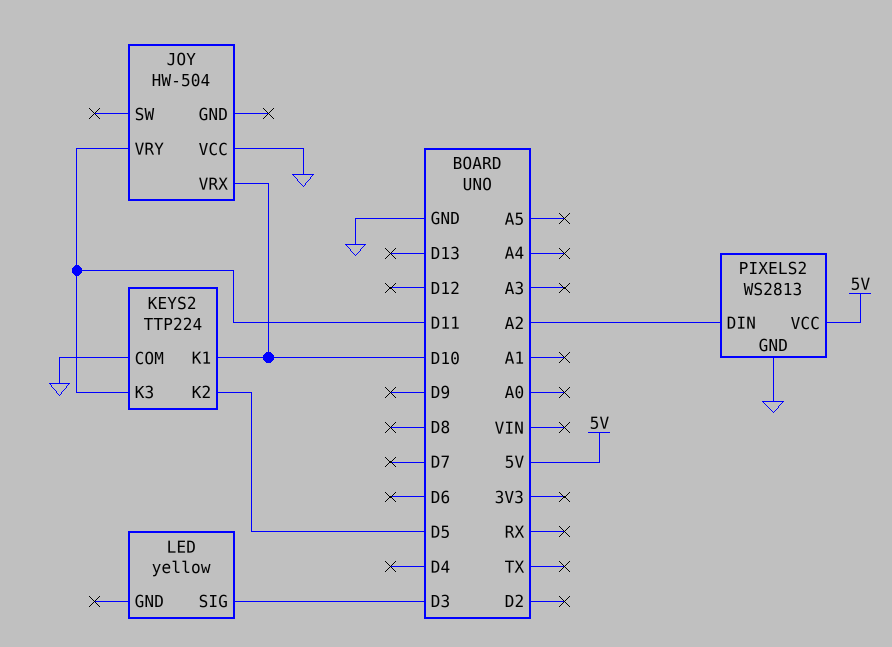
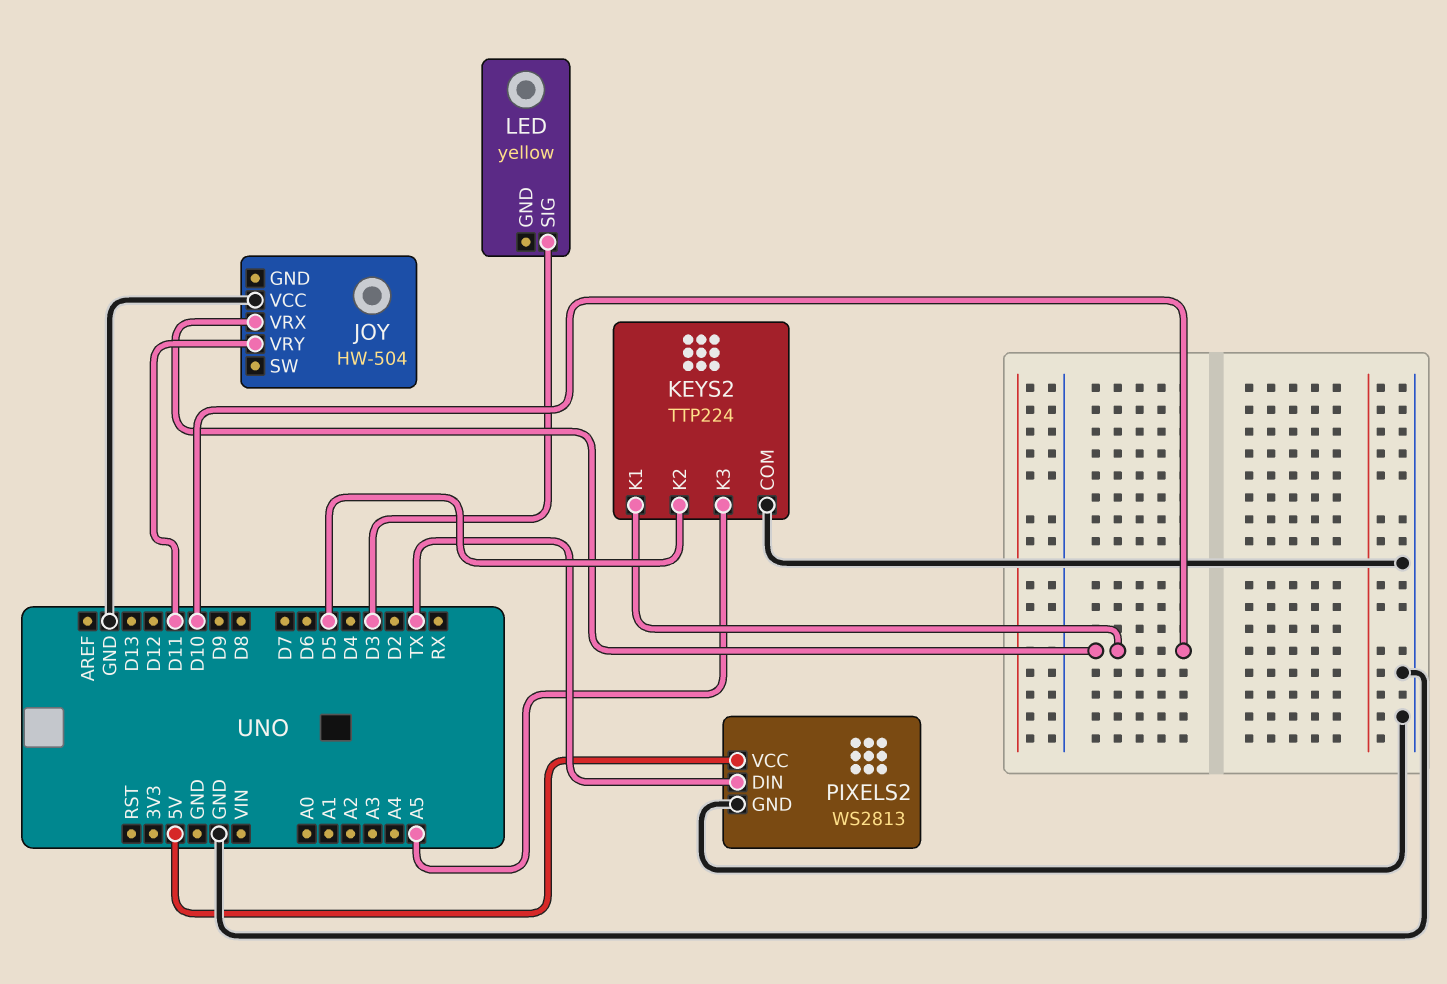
KEYS2 pin K3: D11 -> A5
PIXELS2 pin DIN: A2 -> TX

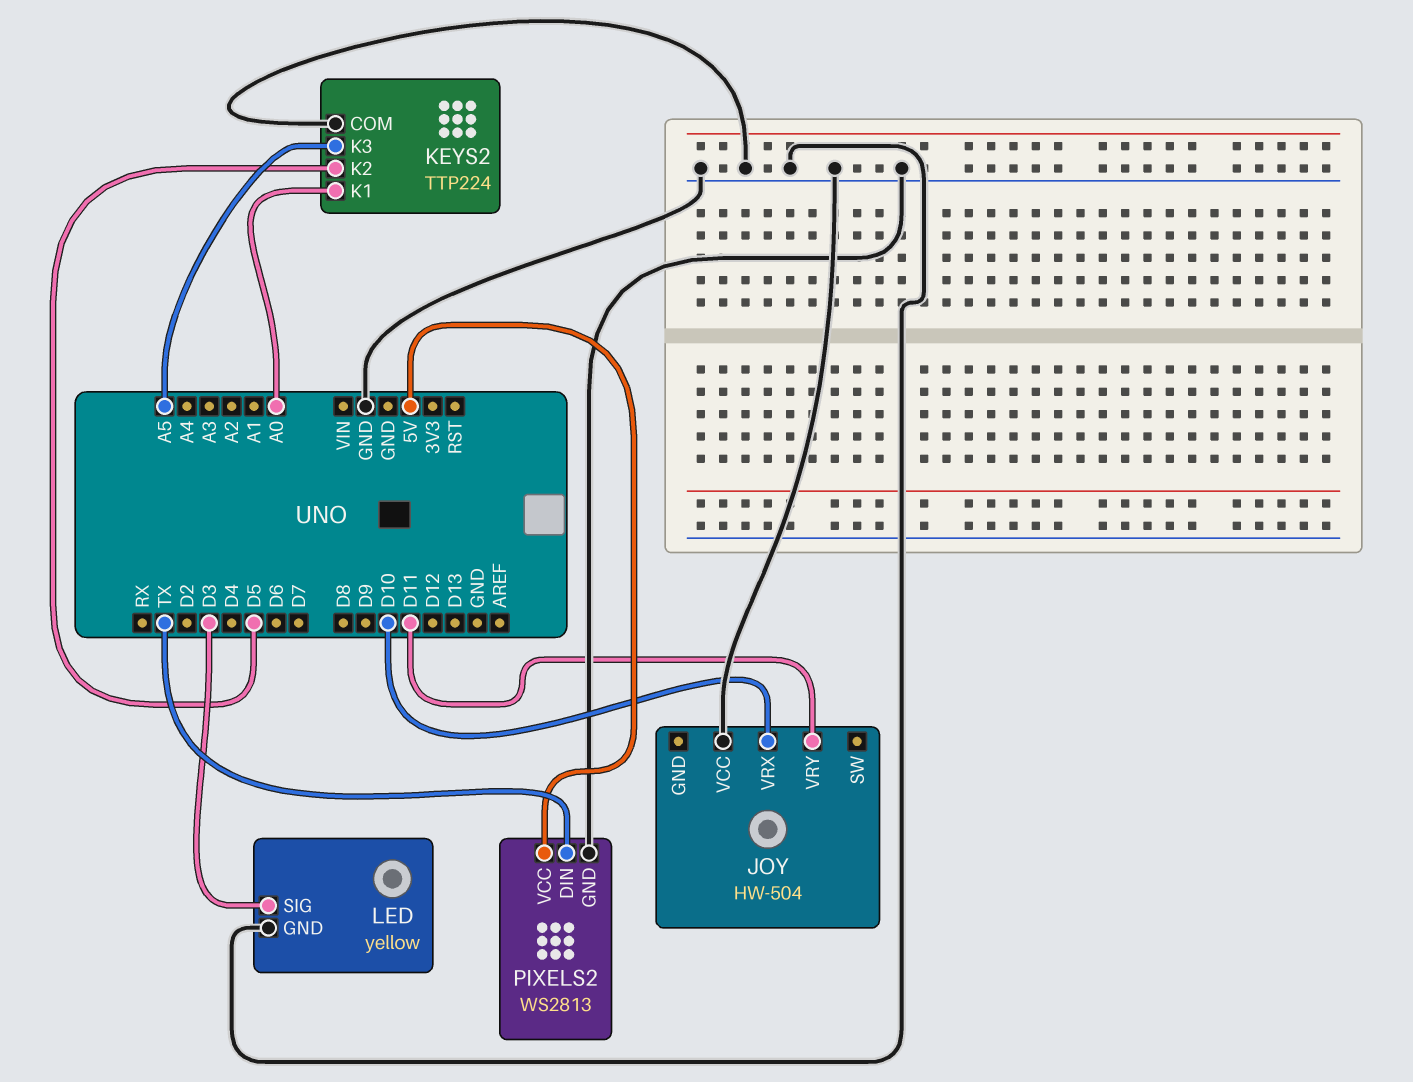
KEYS2 pin K1: D10 -> A0
LED pin GND: none -> GND

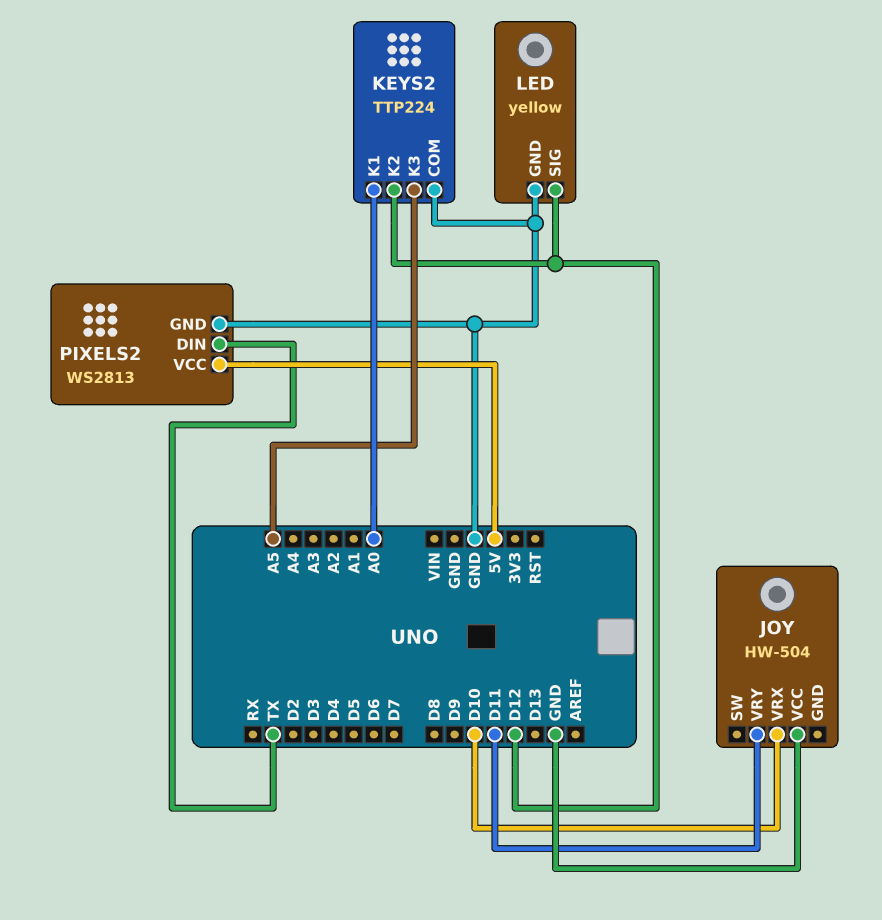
KEYS2 pin K2: D5 -> D12
LED pin SIG: D3 -> D12

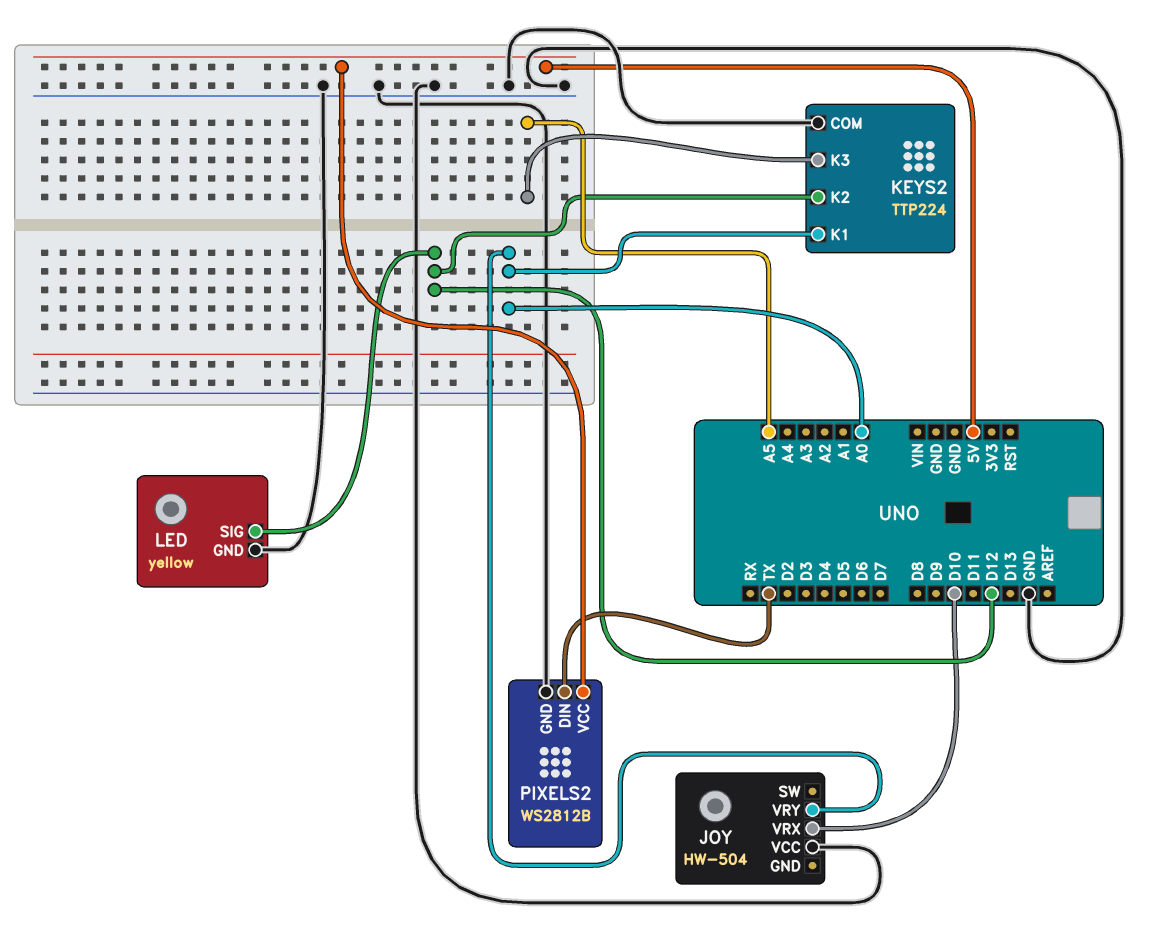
JOY pin VRY: D11 -> A0
PIXELS2: WS2813 -> WS2812B

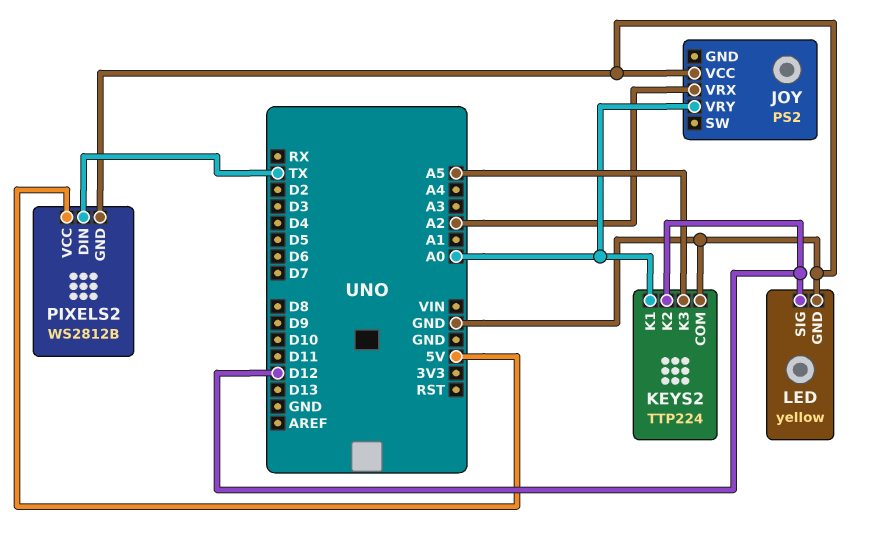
JOY: HW-504 -> PS2
JOY pin VRX: D10 -> A2

